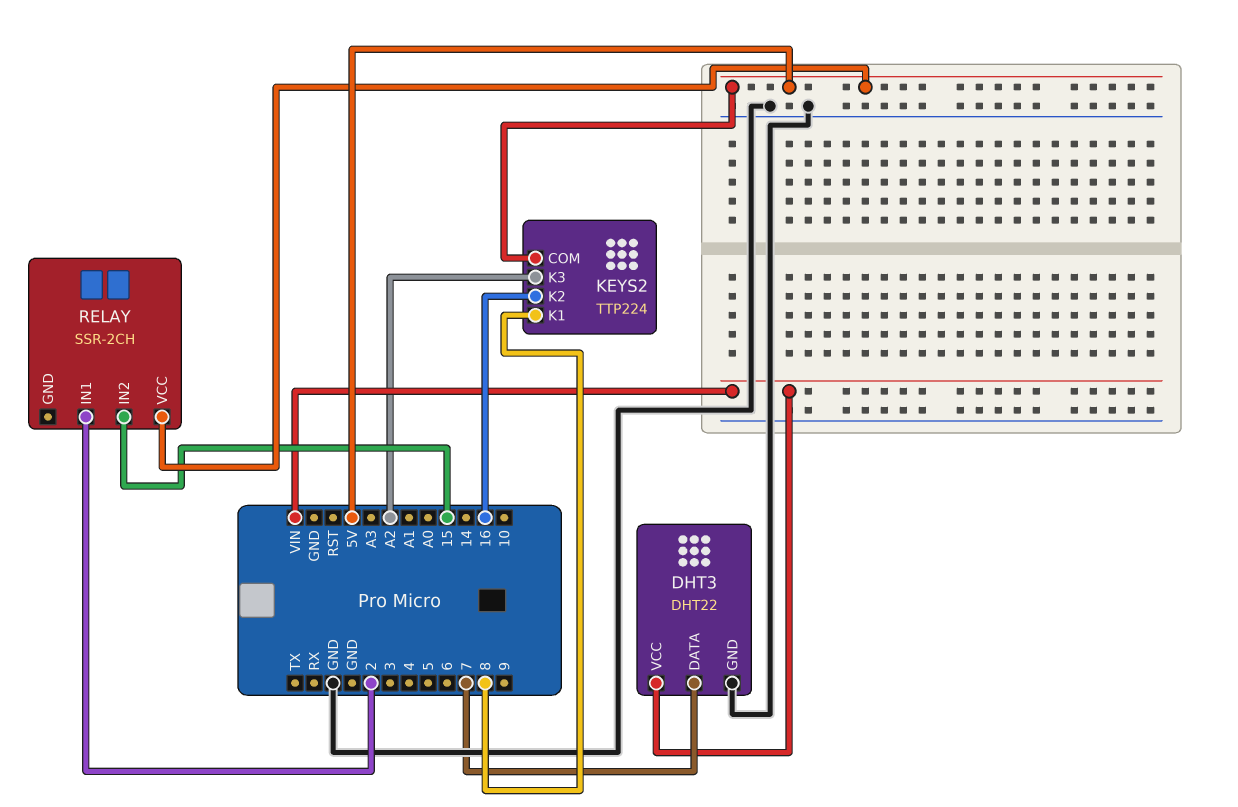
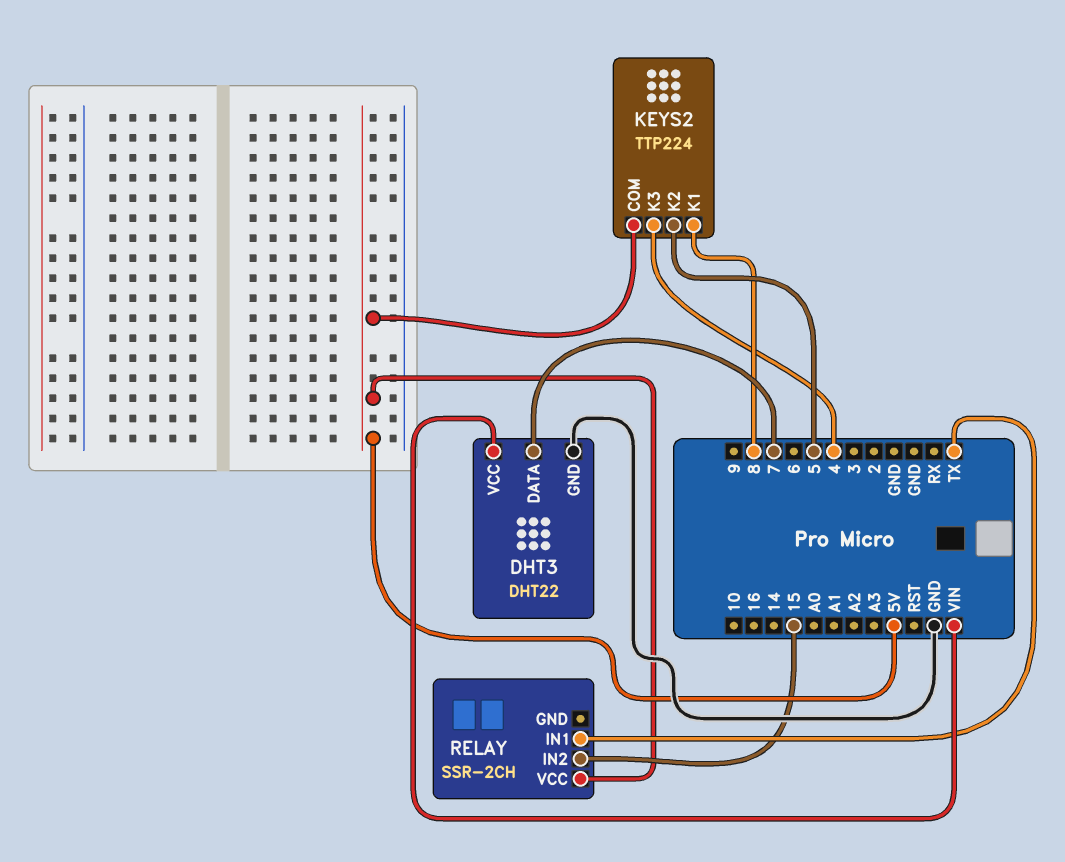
KEYS2 pin K2: 16 -> 5
KEYS2 pin K3: A2 -> 4
RELAY pin IN1: 2 -> TX

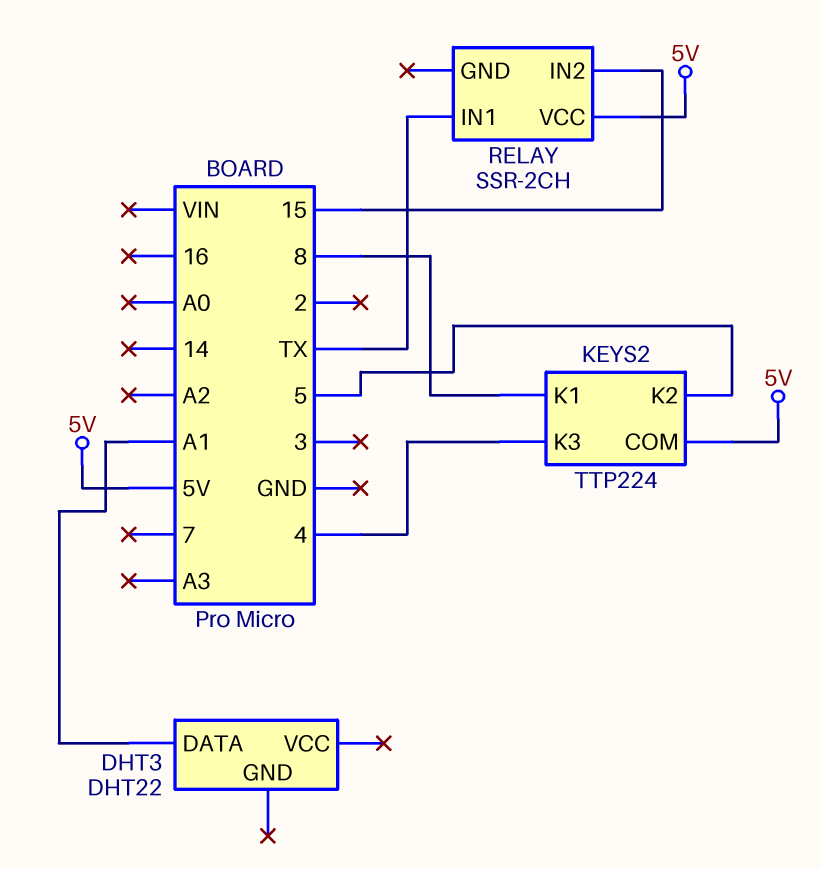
DHT3 pin DATA: 7 -> A1
DHT3 pin GND: GND -> none
DHT3 pin VCC: VIN -> none

